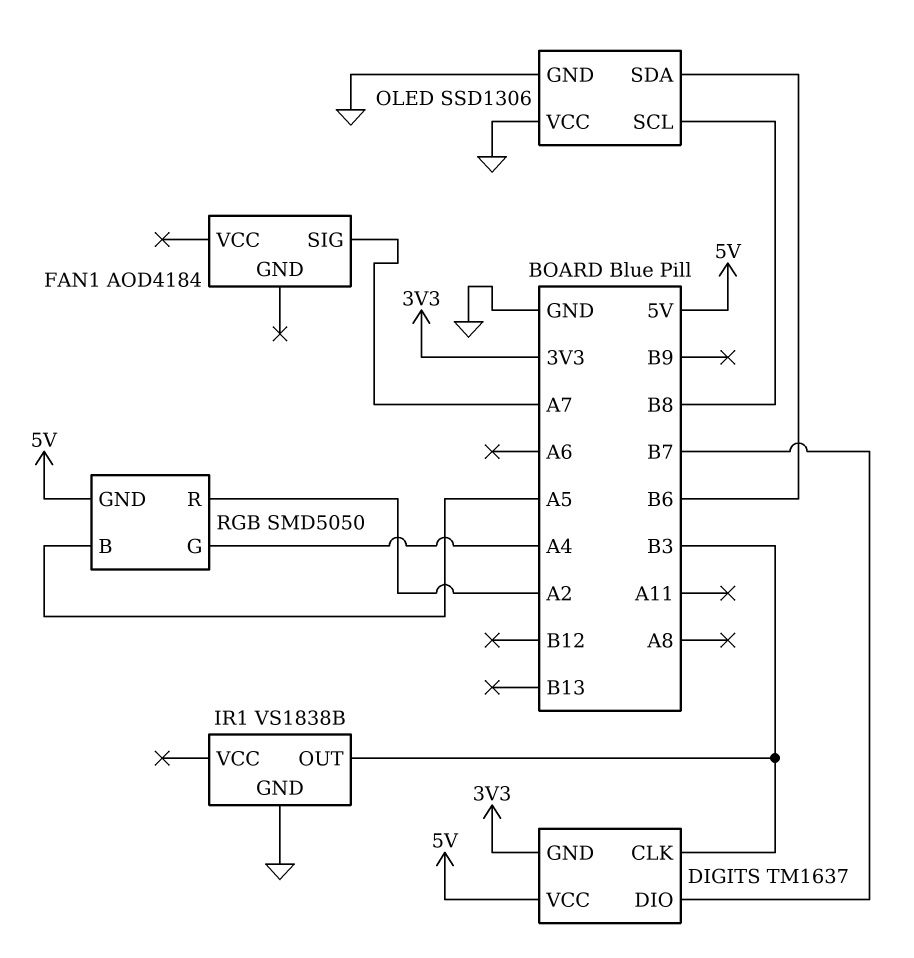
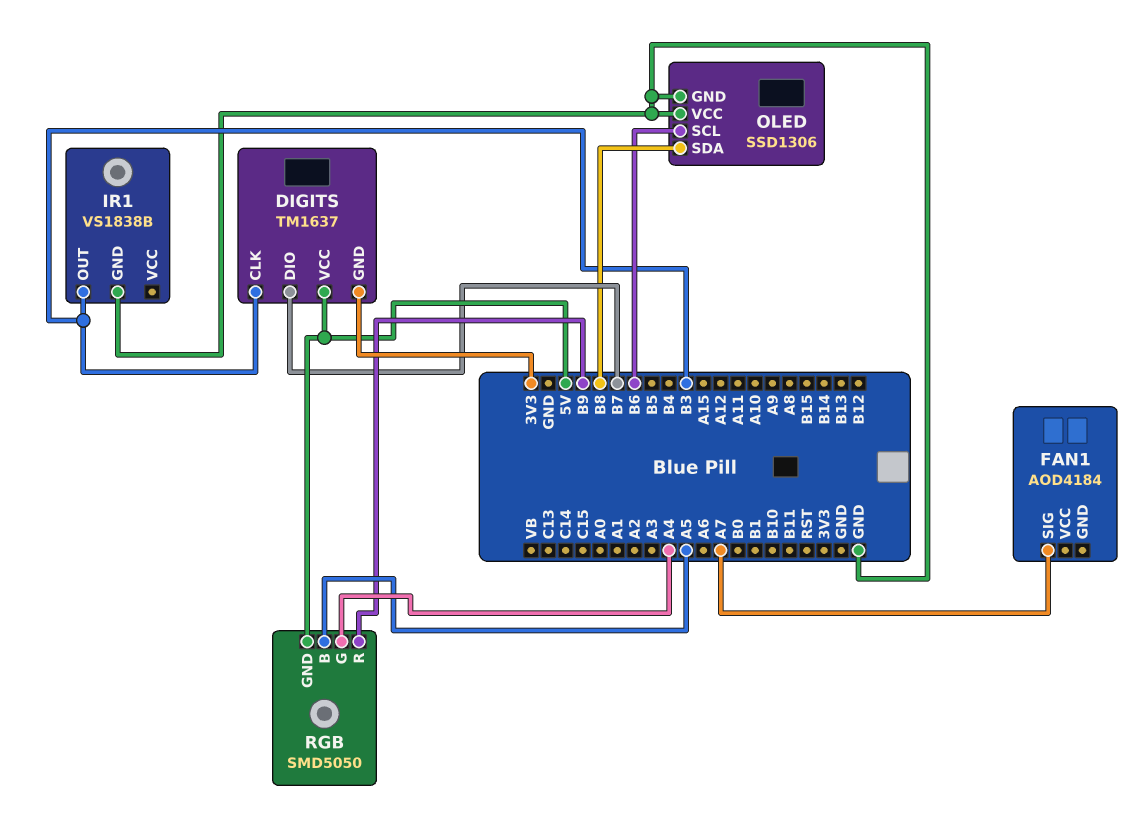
OLED pin SCL: B8 -> B6
OLED pin SDA: B6 -> B8
RGB pin R: A2 -> B9

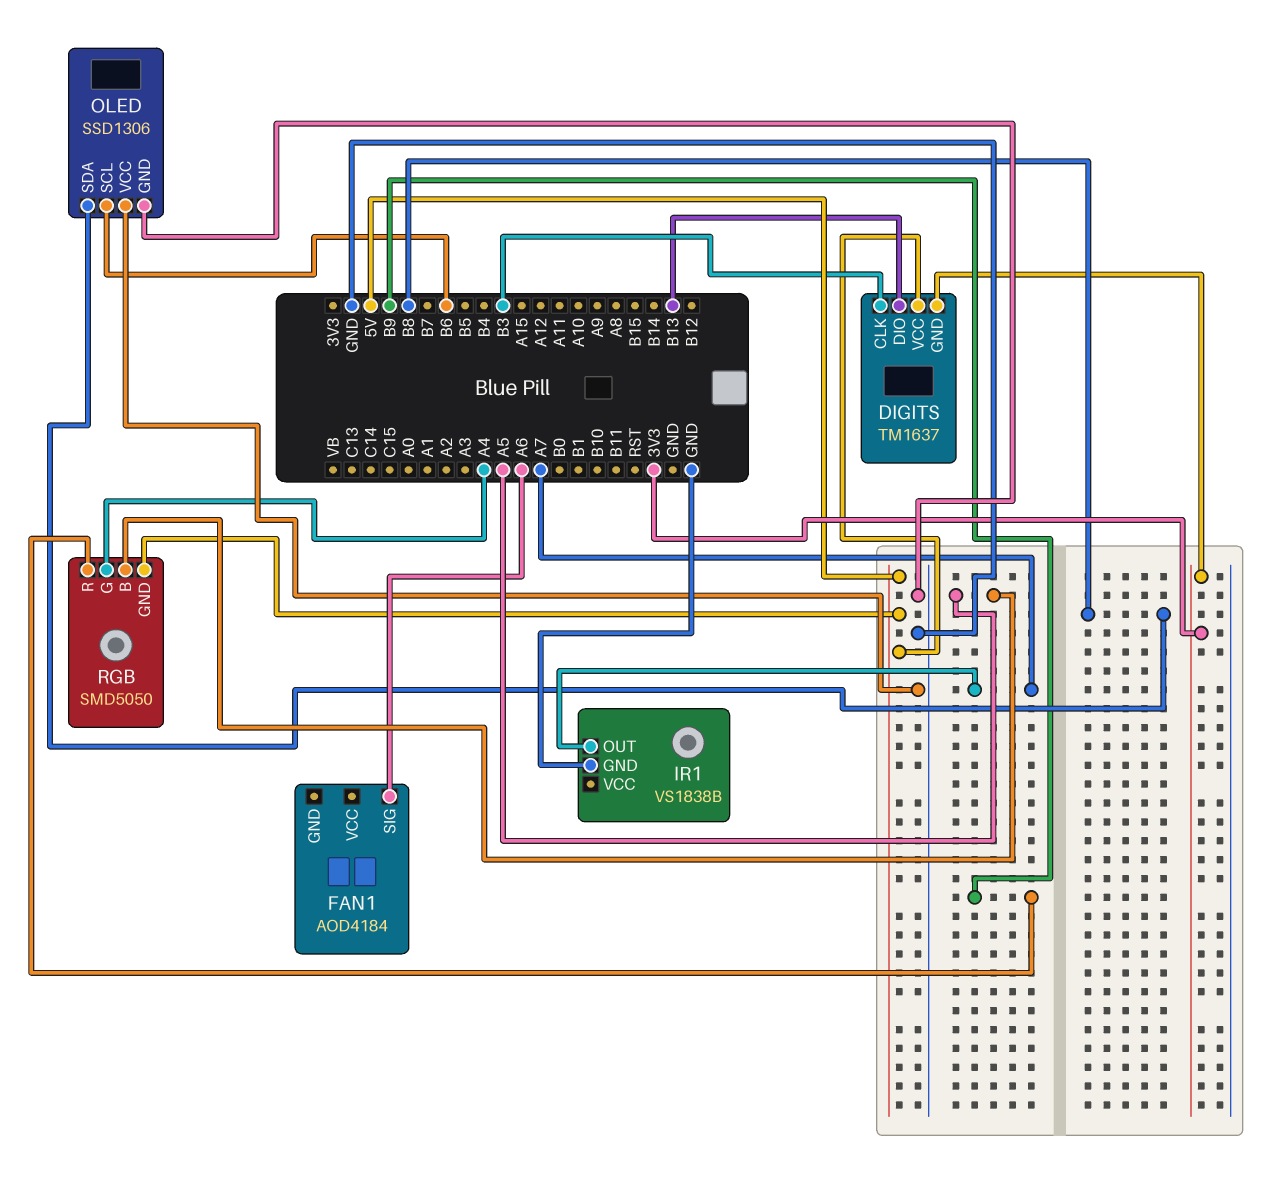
DIGITS pin DIO: B7 -> B13
FAN1 pin SIG: A7 -> A6
IR1 pin OUT: B3 -> A7

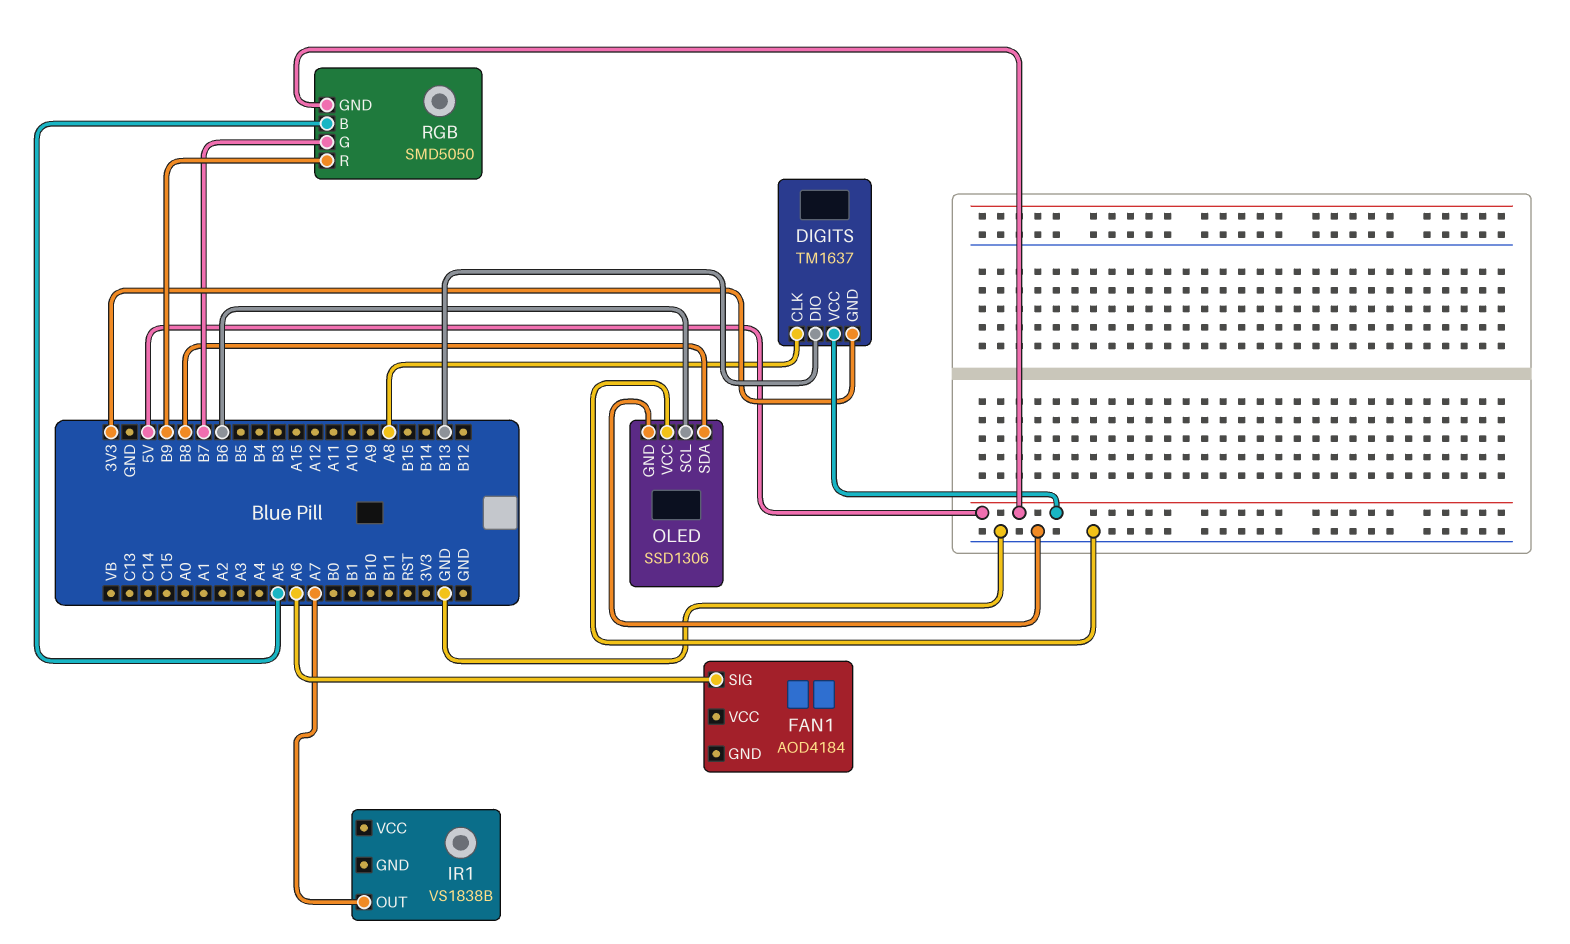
DIGITS pin CLK: B3 -> A8
IR1 pin GND: GND -> none
RGB pin G: A4 -> B7

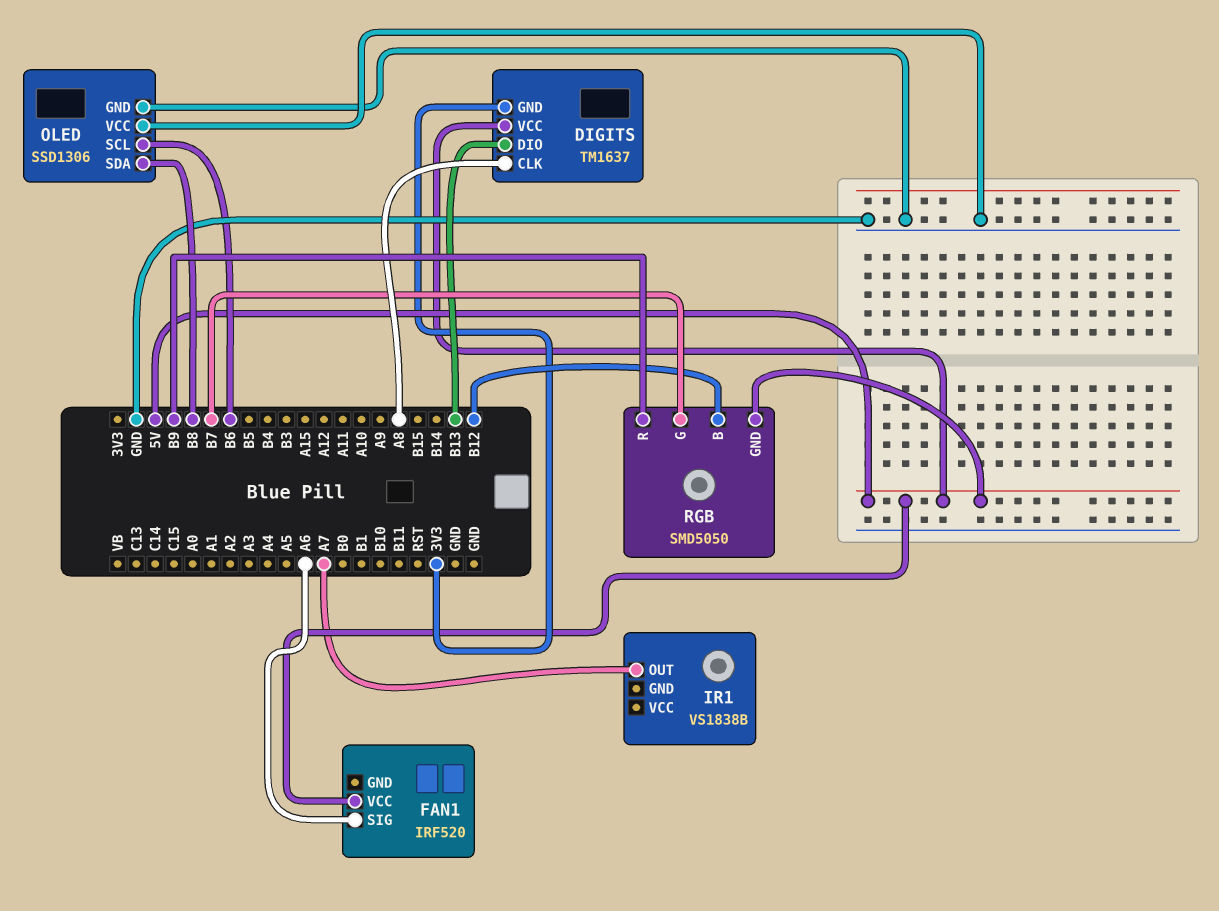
FAN1: AOD4184 -> IRF520
FAN1 pin VCC: none -> 5V
RGB pin B: A5 -> B12

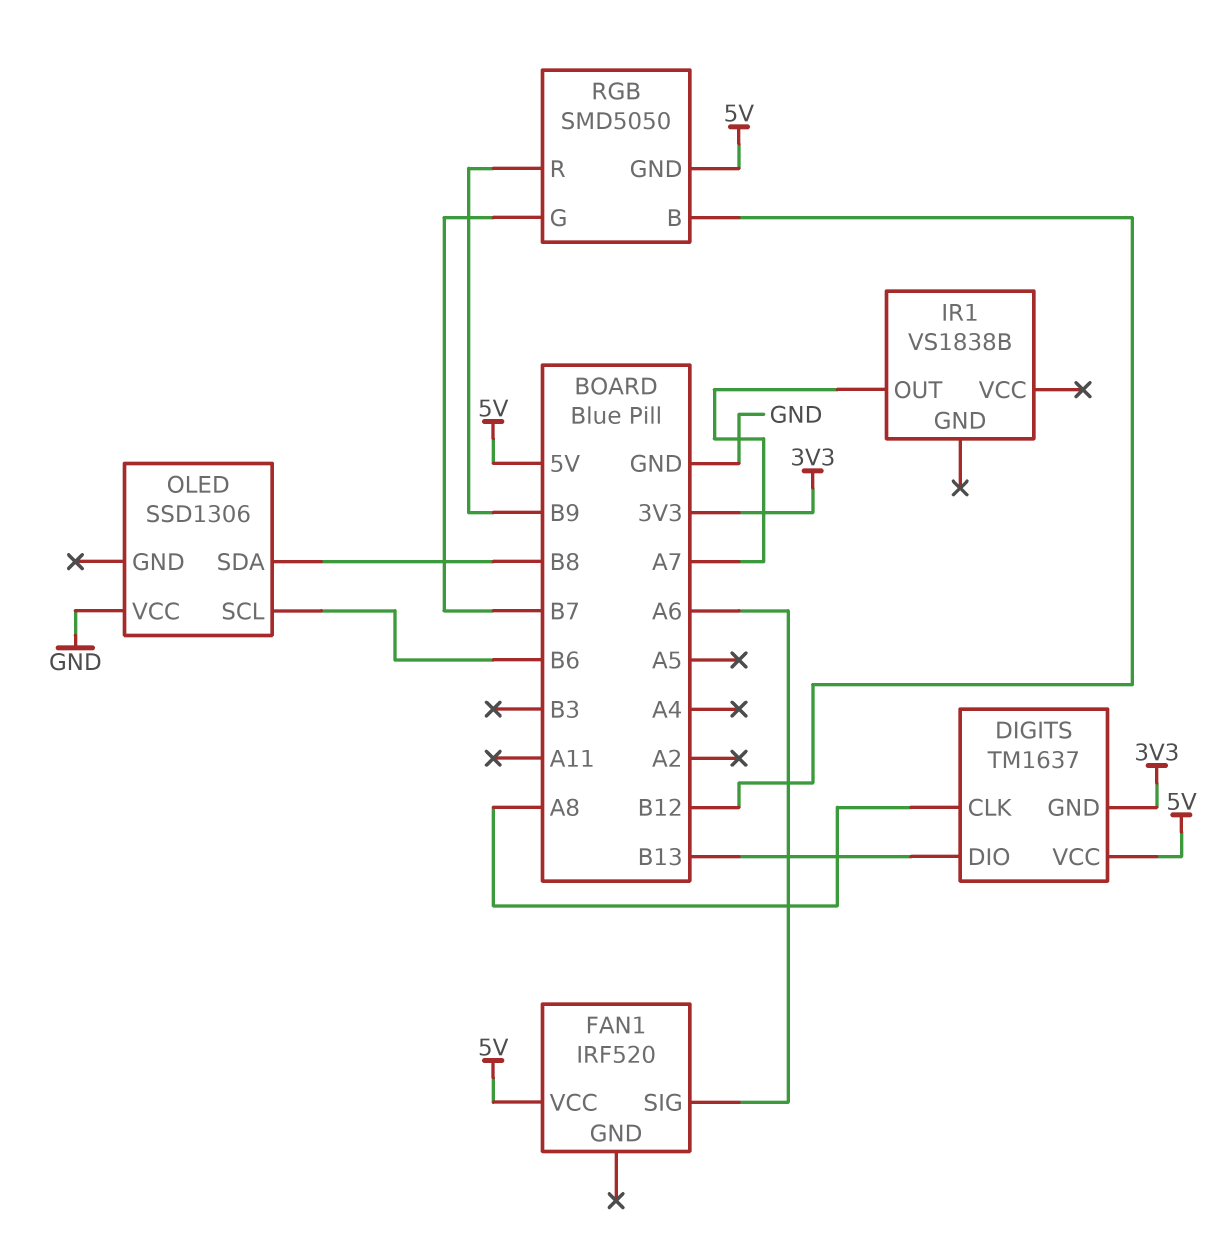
OLED pin GND: GND -> none

